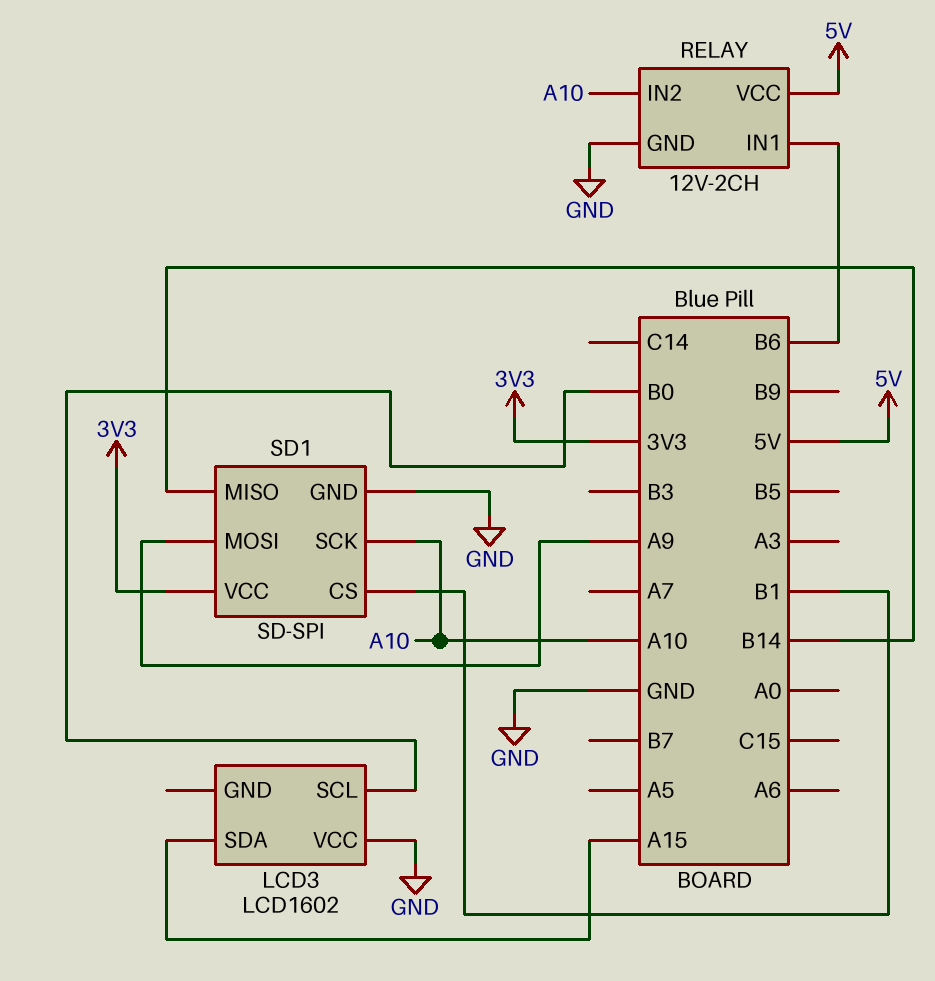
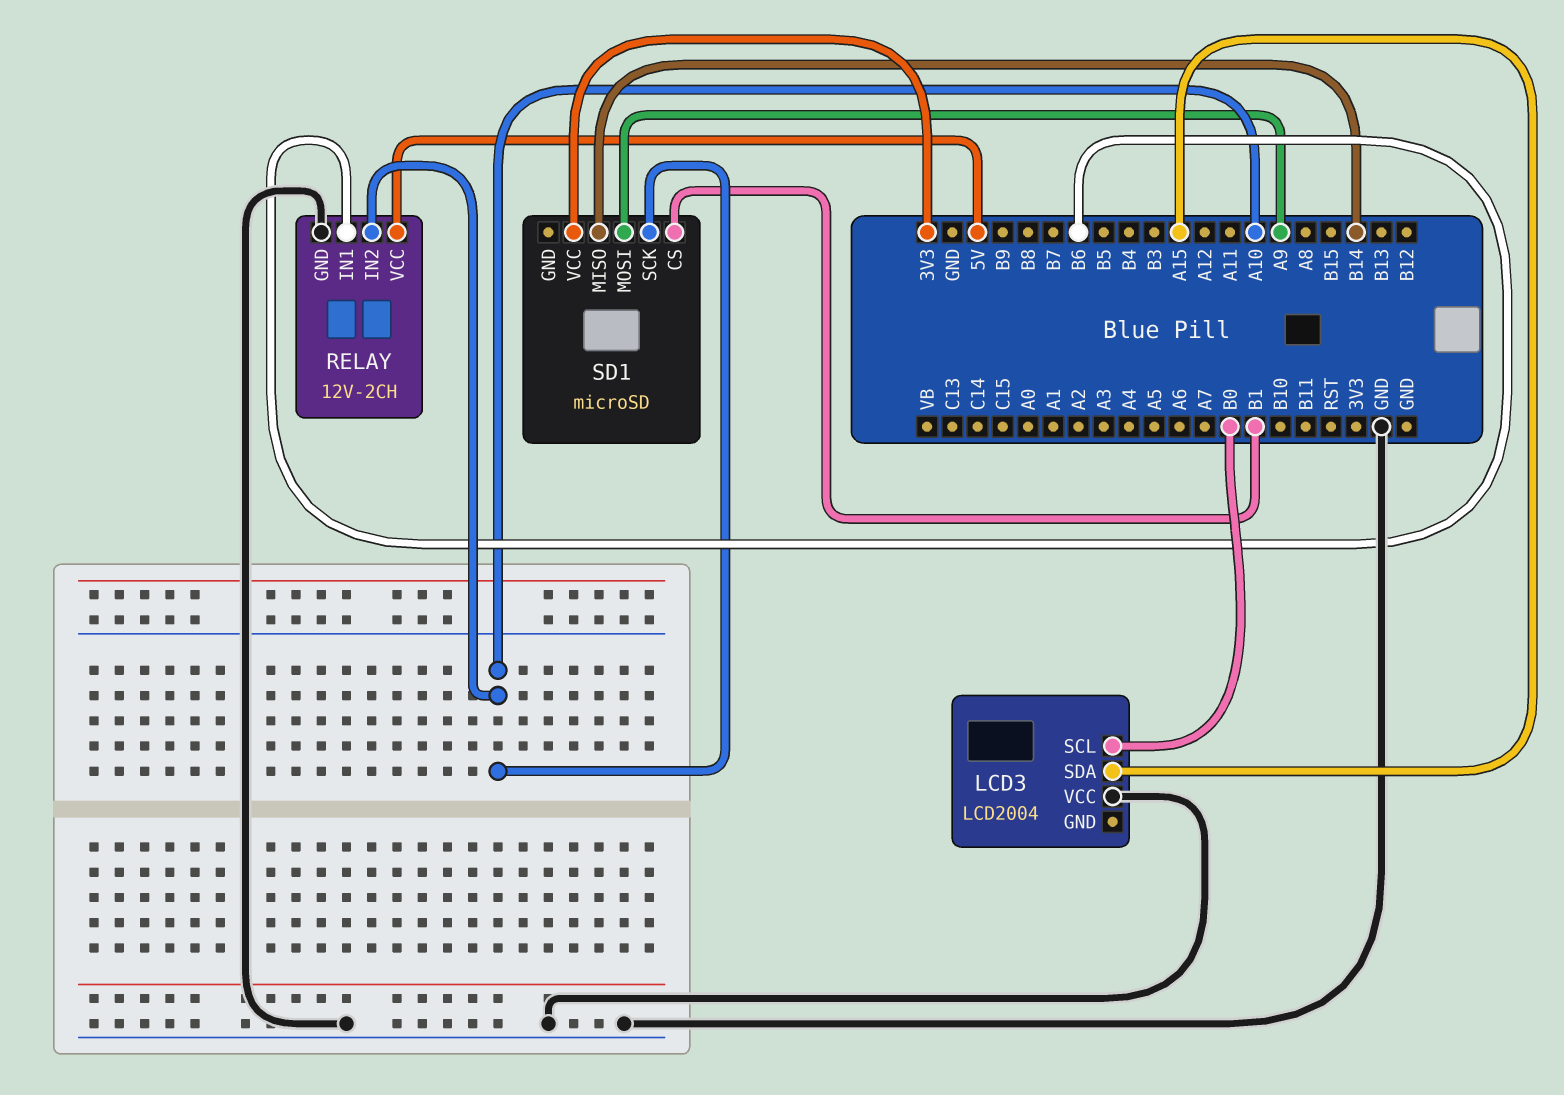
LCD3: LCD1602 -> LCD2004
SD1: SD-SPI -> microSD
SD1 pin GND: GND -> none

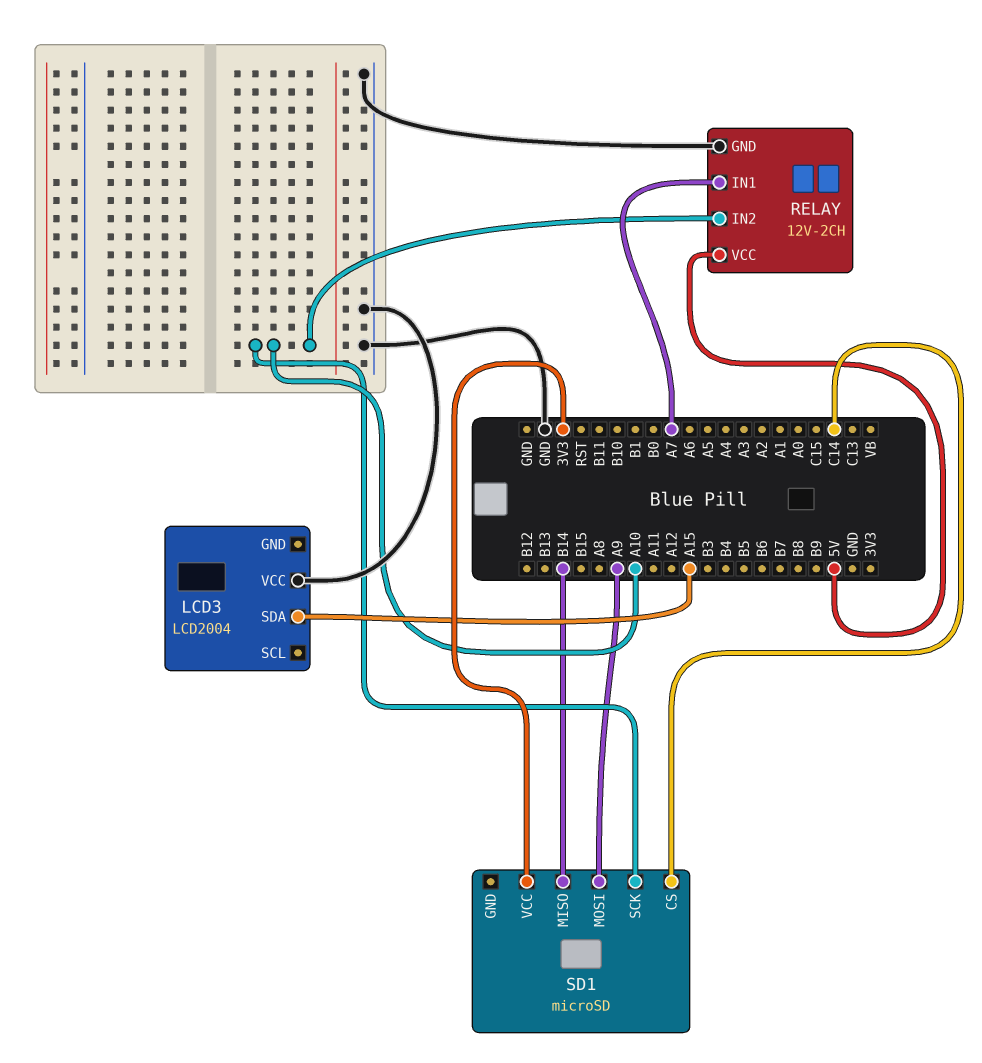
LCD3 pin SCL: B0 -> none
RELAY pin IN1: B6 -> A7
SD1 pin CS: B1 -> C14

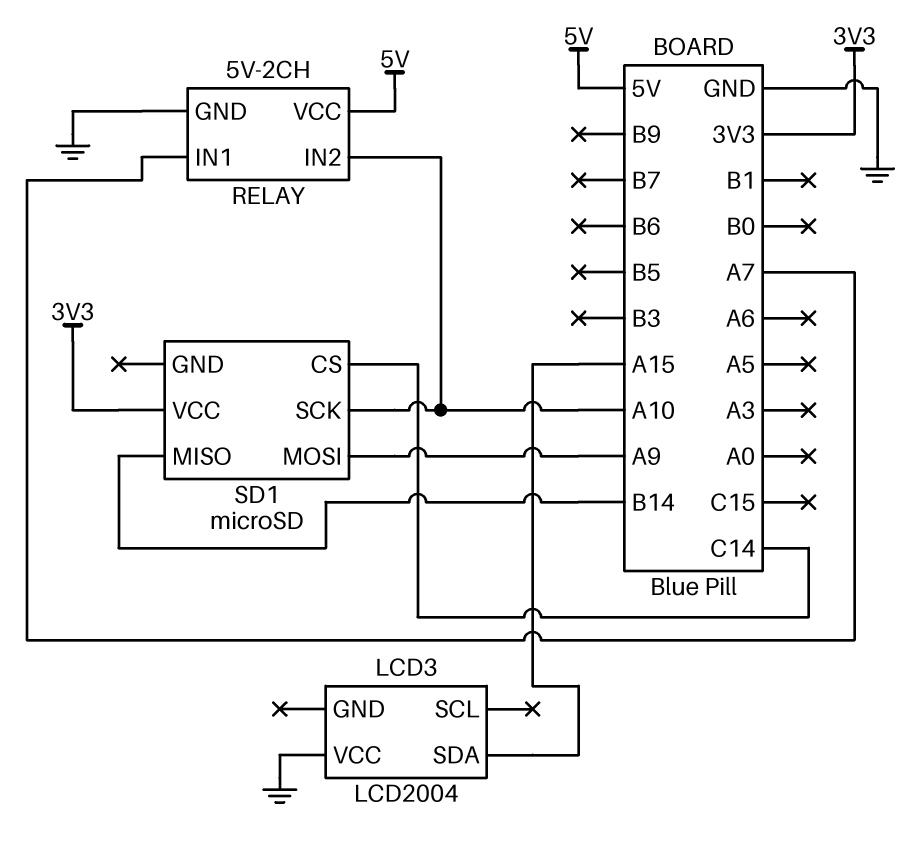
RELAY: 12V-2CH -> 5V-2CH

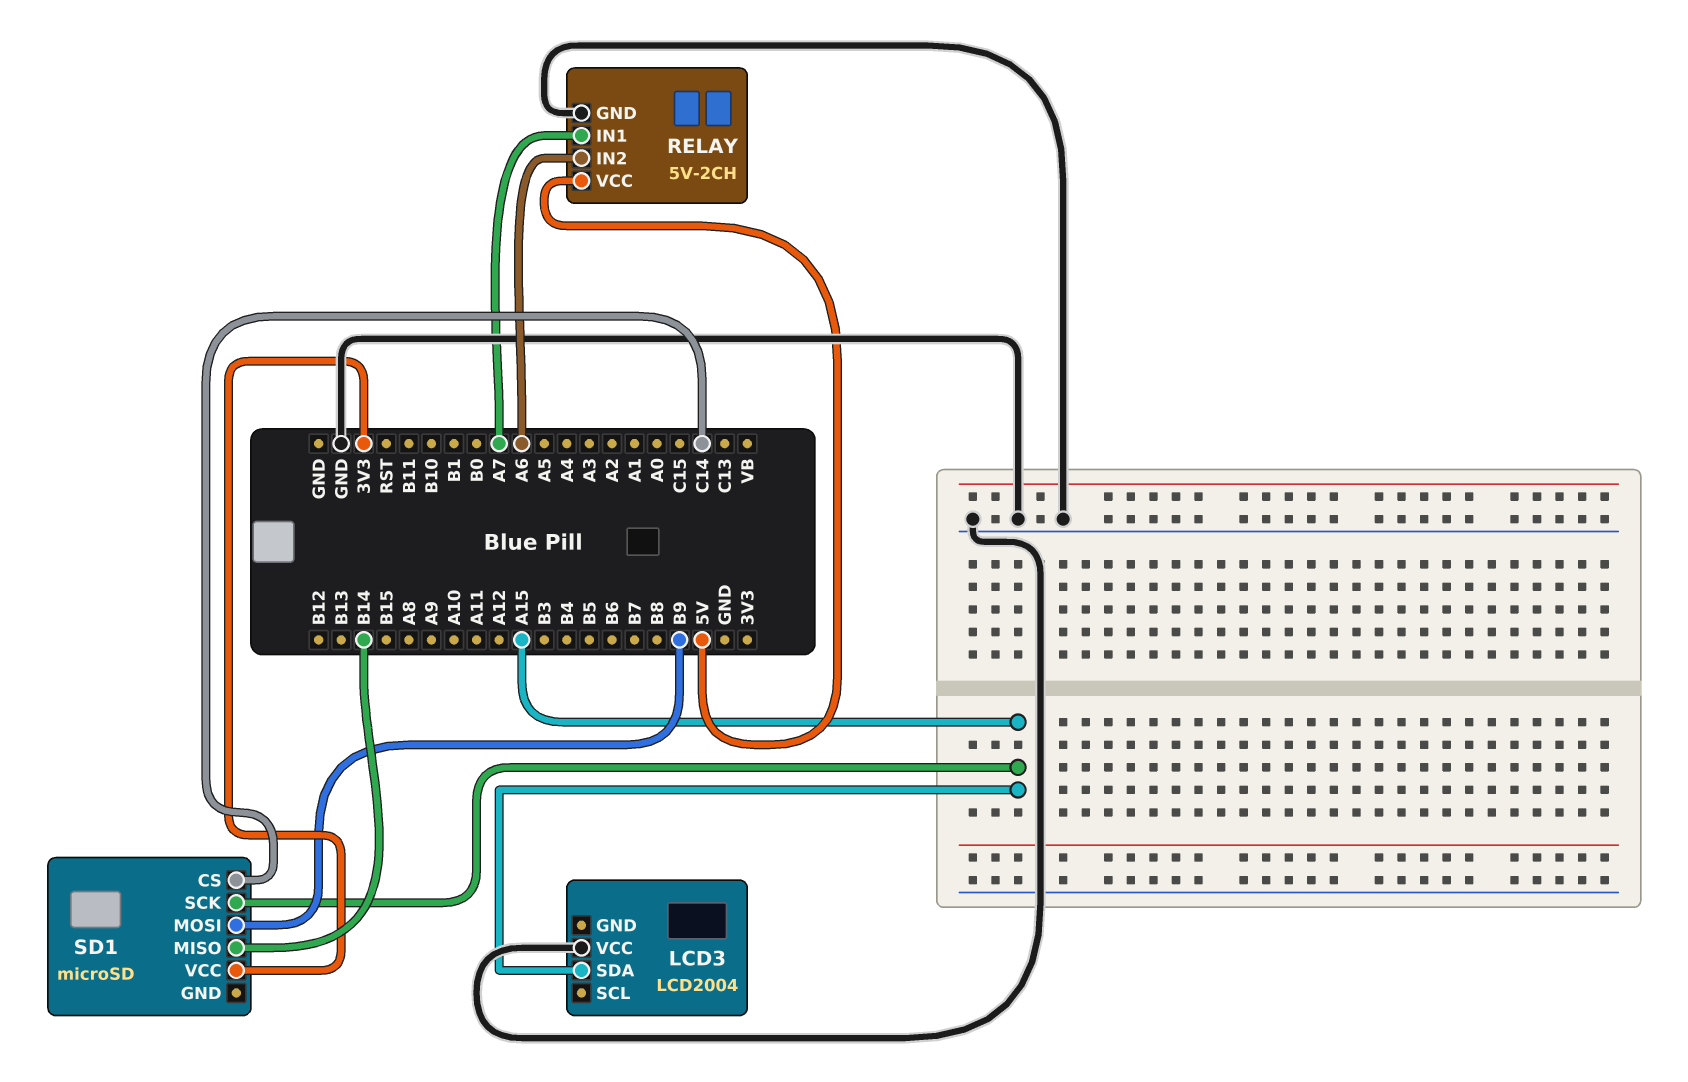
RELAY pin IN2: A10 -> A6
SD1 pin MOSI: A9 -> B9
SD1 pin SCK: A10 -> A15

